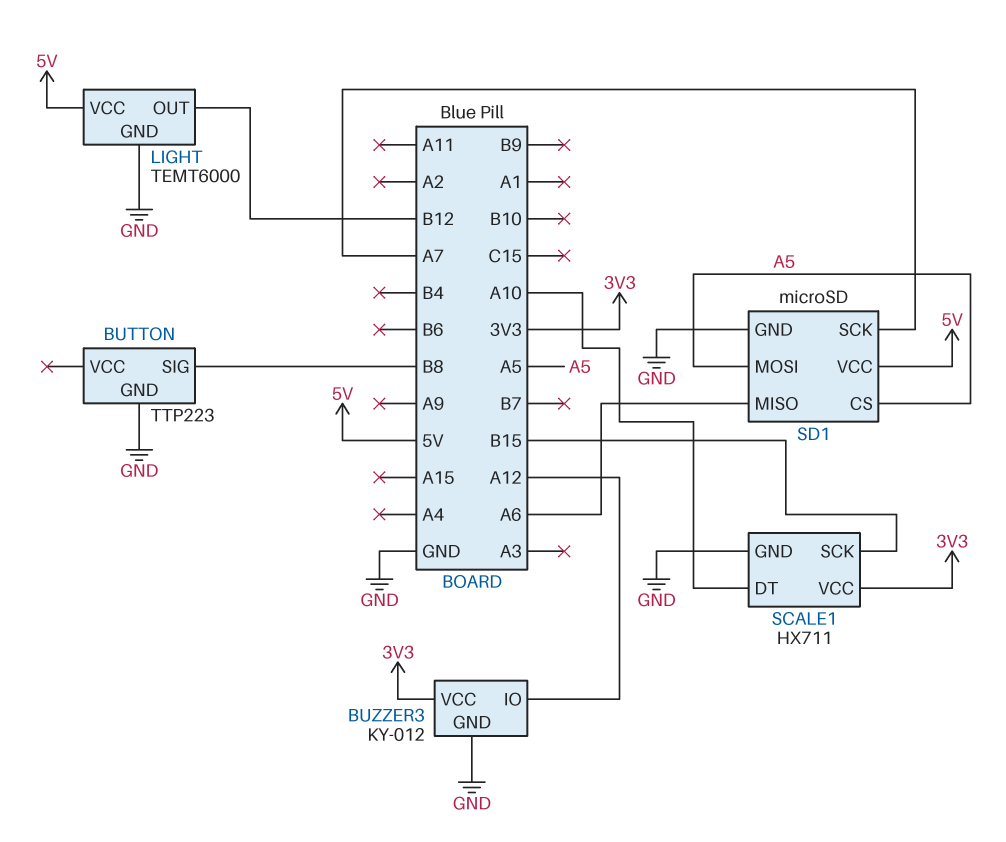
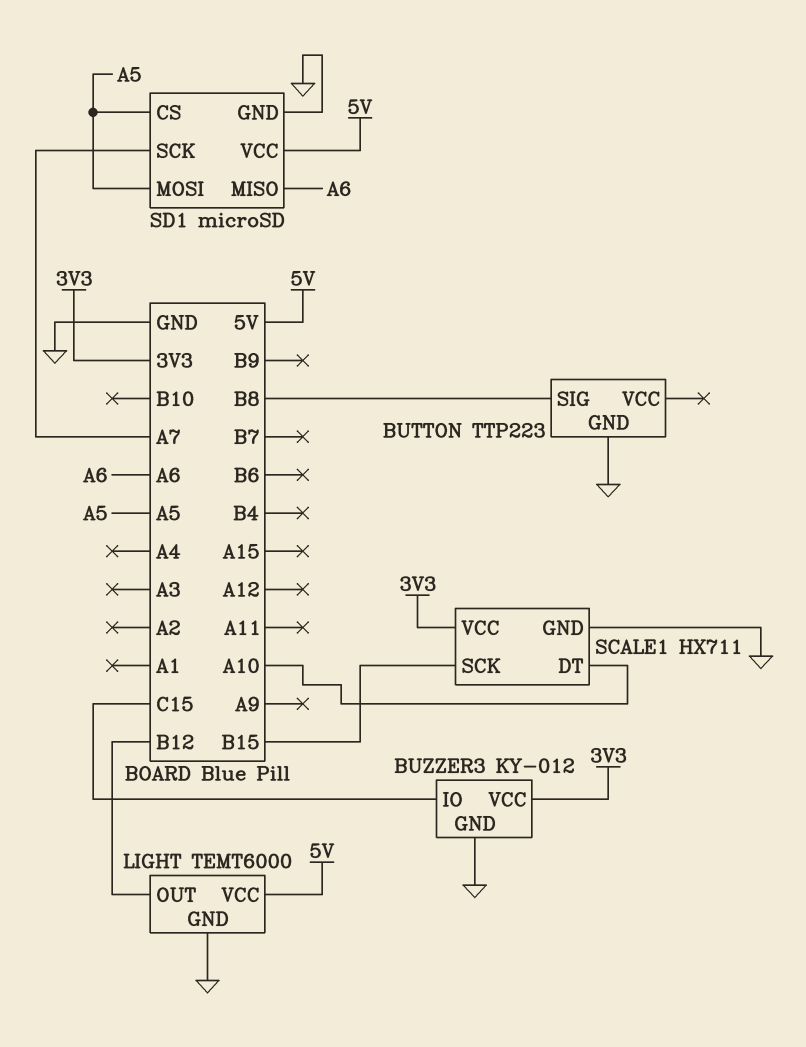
BUZZER3 pin IO: A12 -> C15

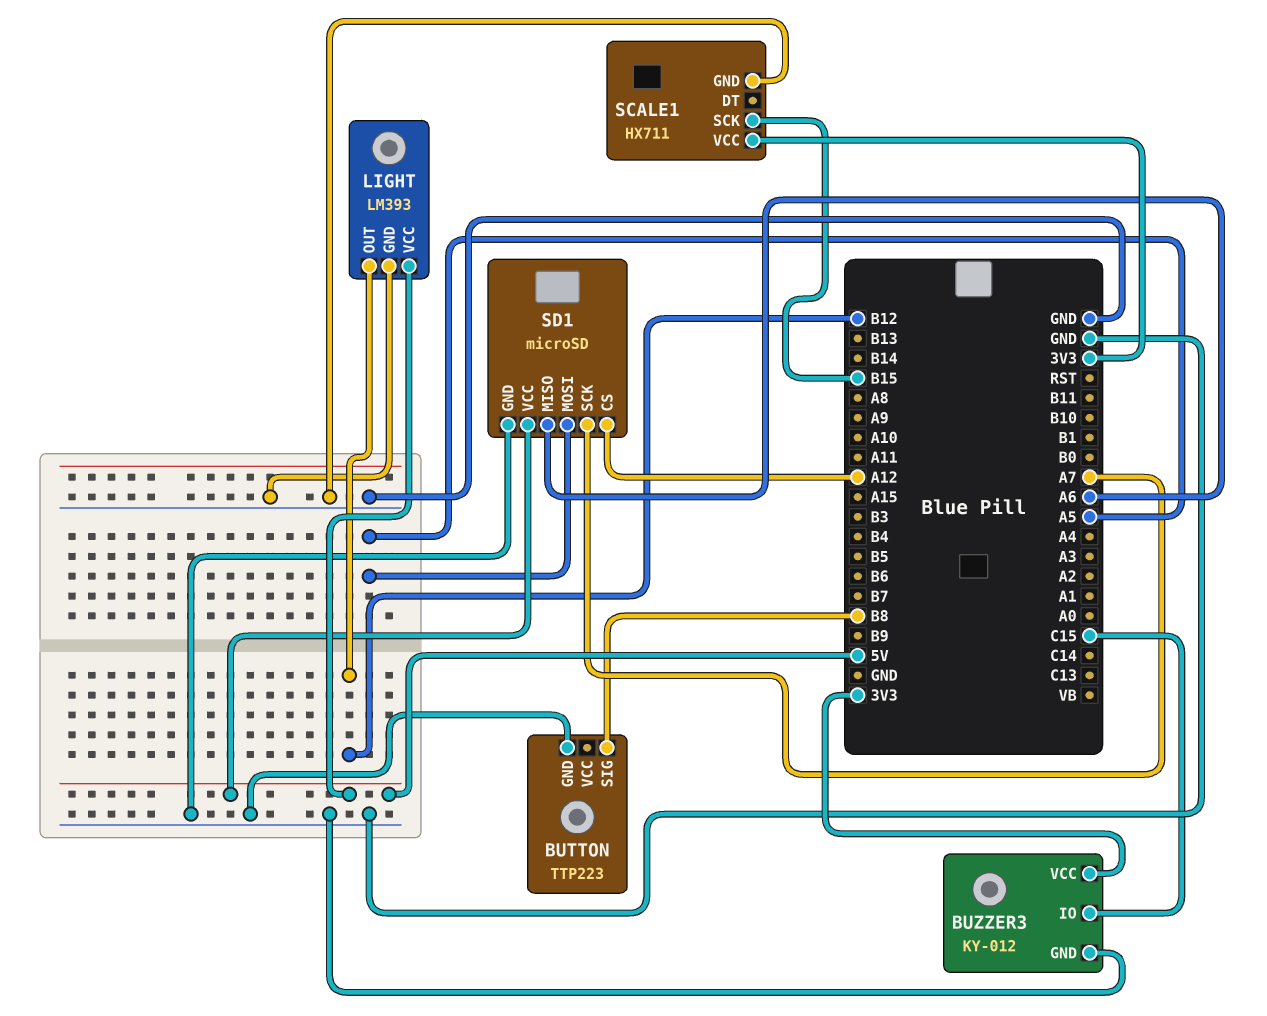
LIGHT: TEMT6000 -> LM393
SCALE1 pin DT: A10 -> none
SD1 pin CS: A5 -> A12

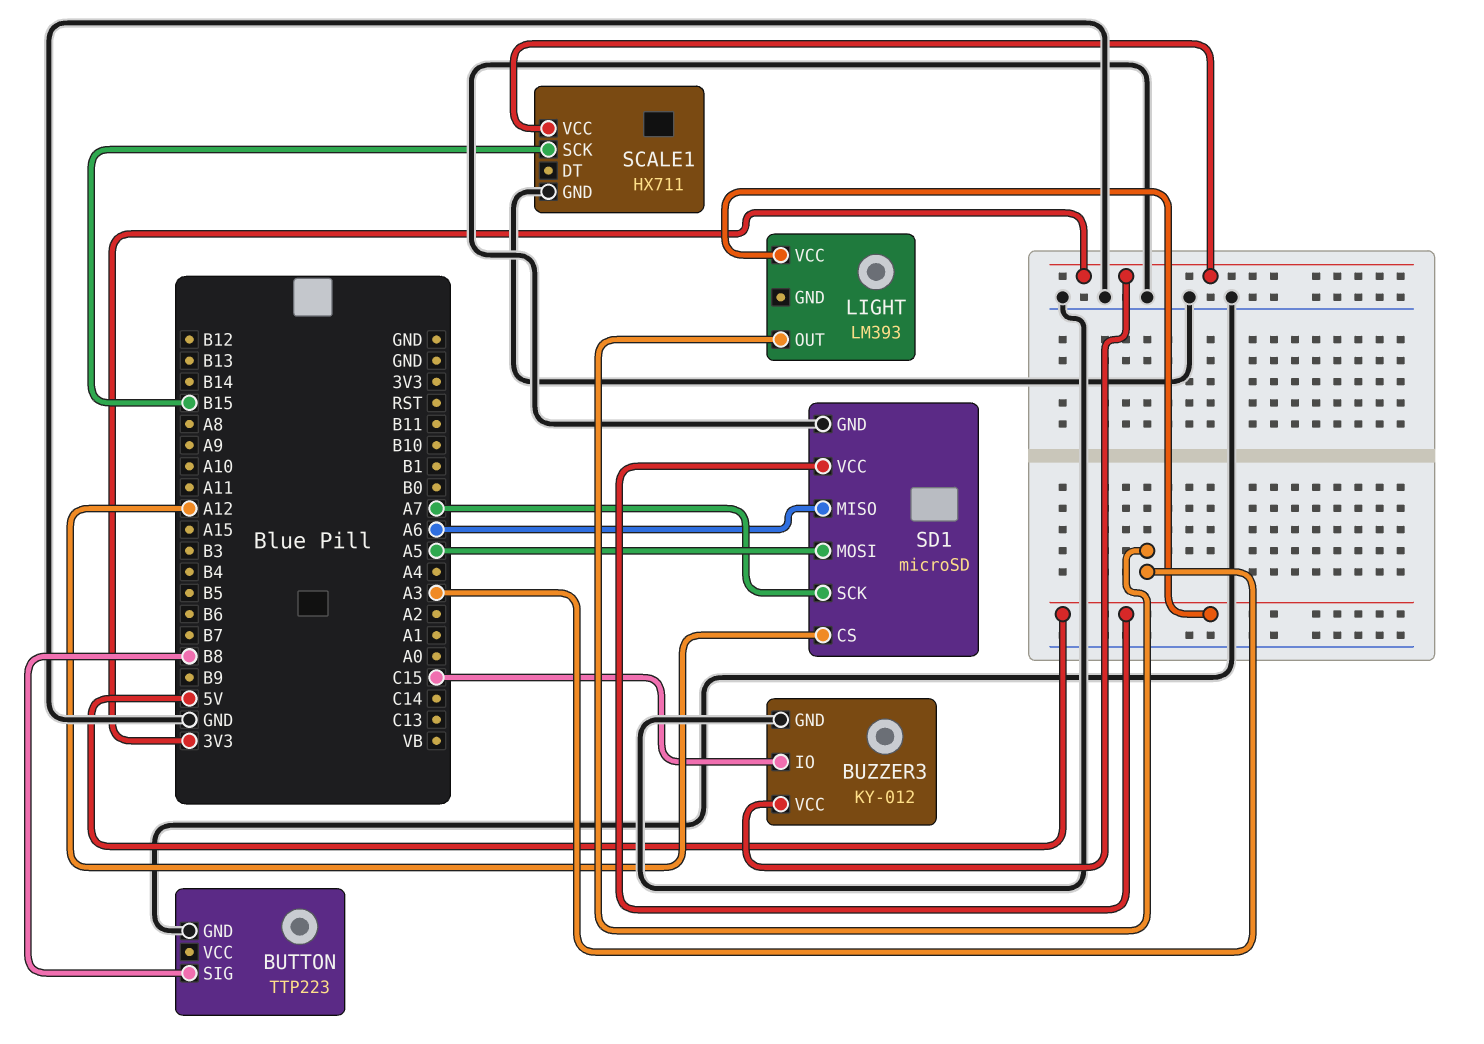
LIGHT pin GND: GND -> none
LIGHT pin OUT: B12 -> A3

